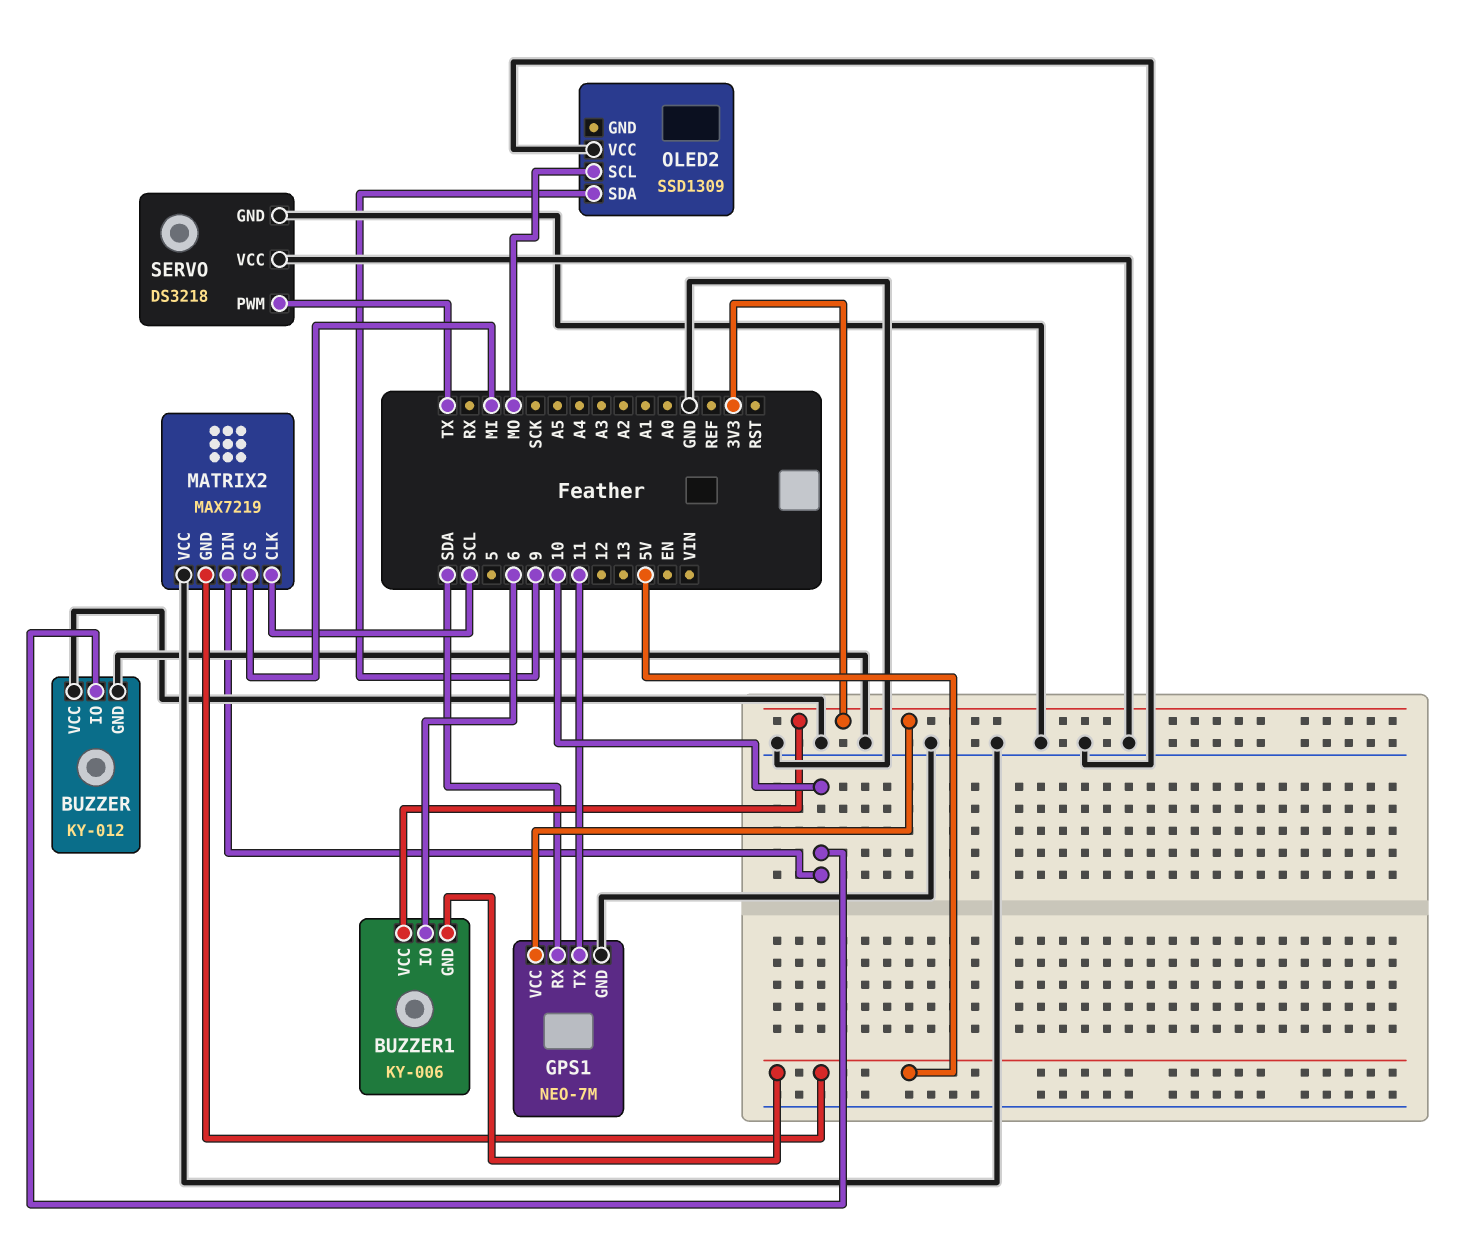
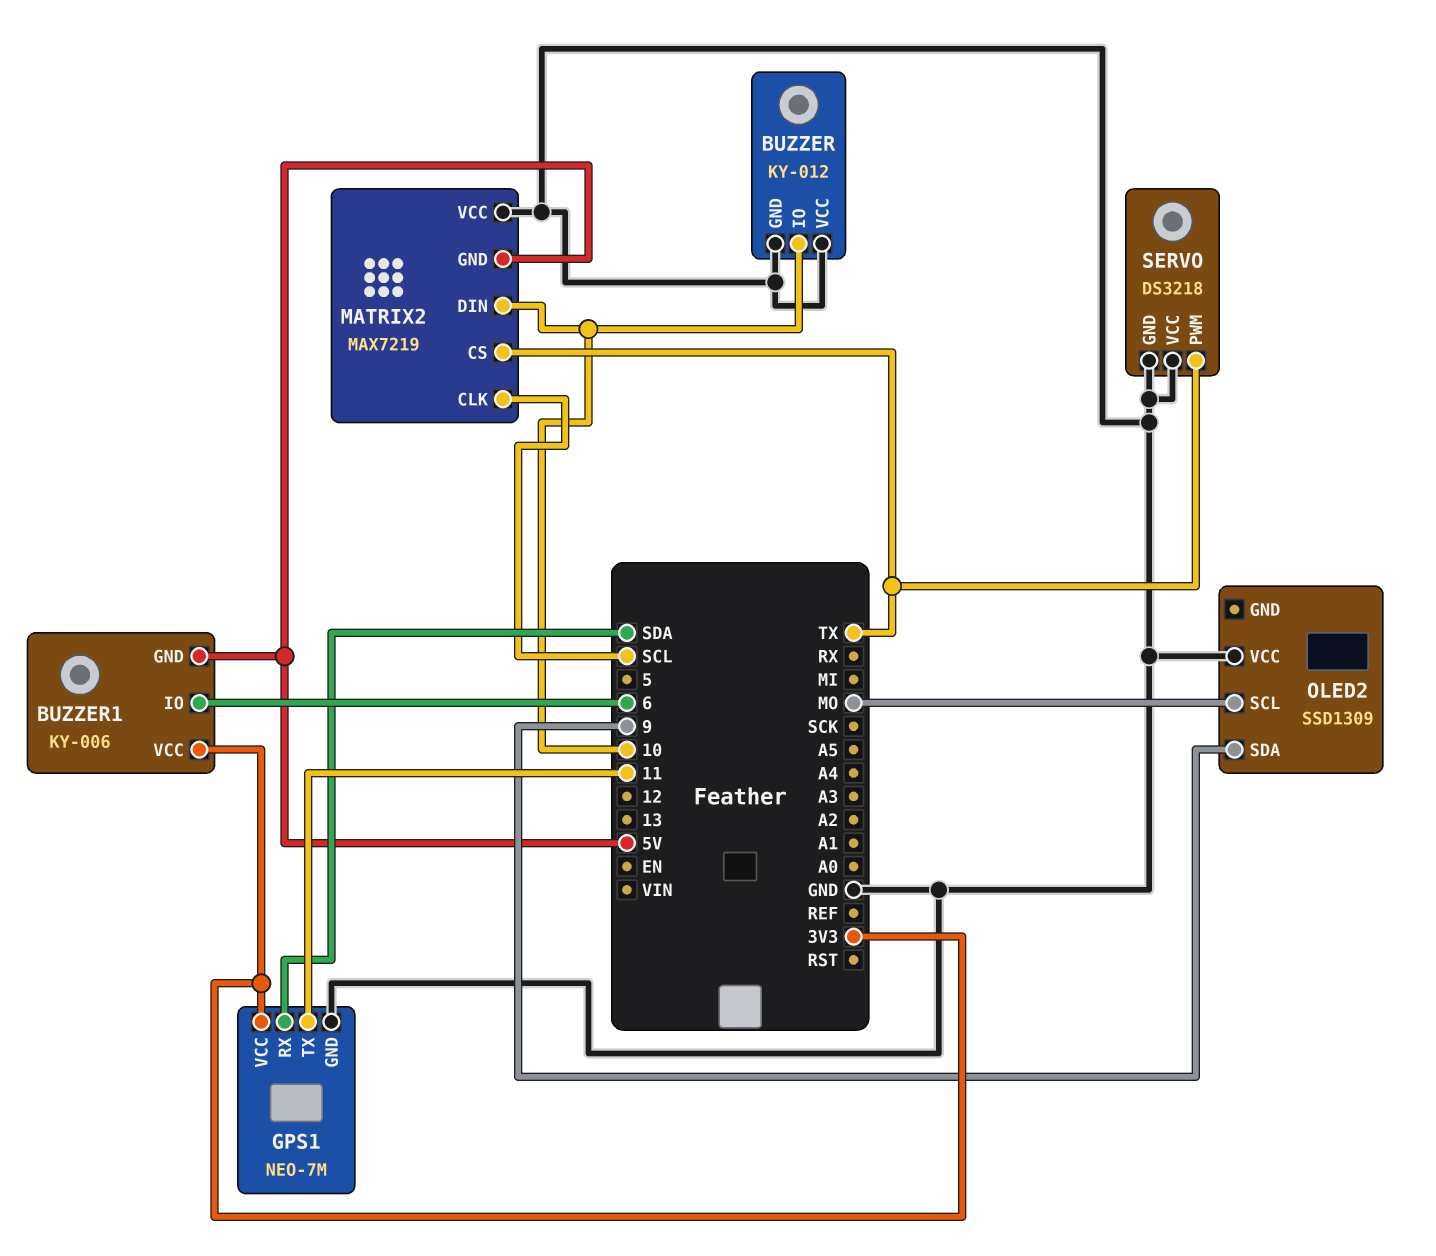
MATRIX2 pin CS: MI -> TX

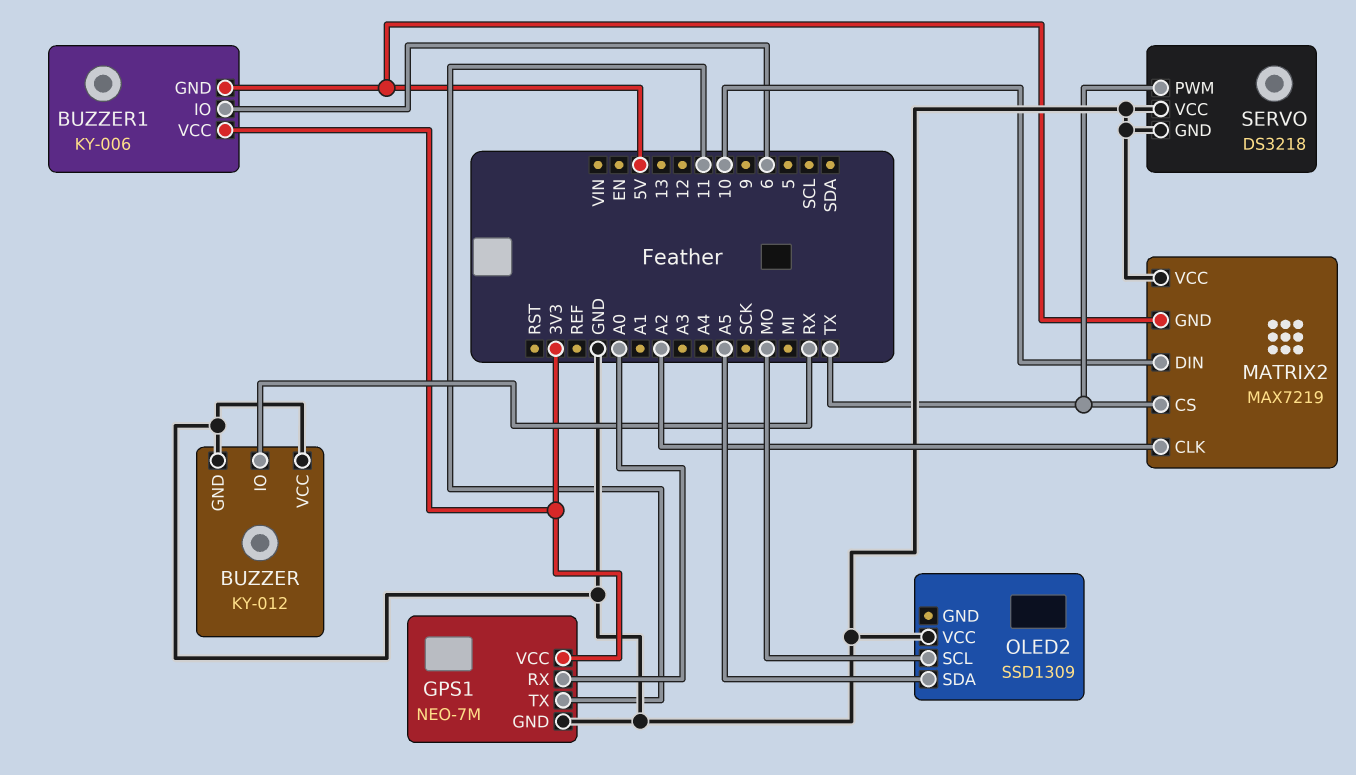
BUZZER pin IO: 10 -> RX
GPS1 pin RX: SDA -> A0
MATRIX2 pin CLK: SCL -> A2
OLED2 pin SDA: 9 -> A5

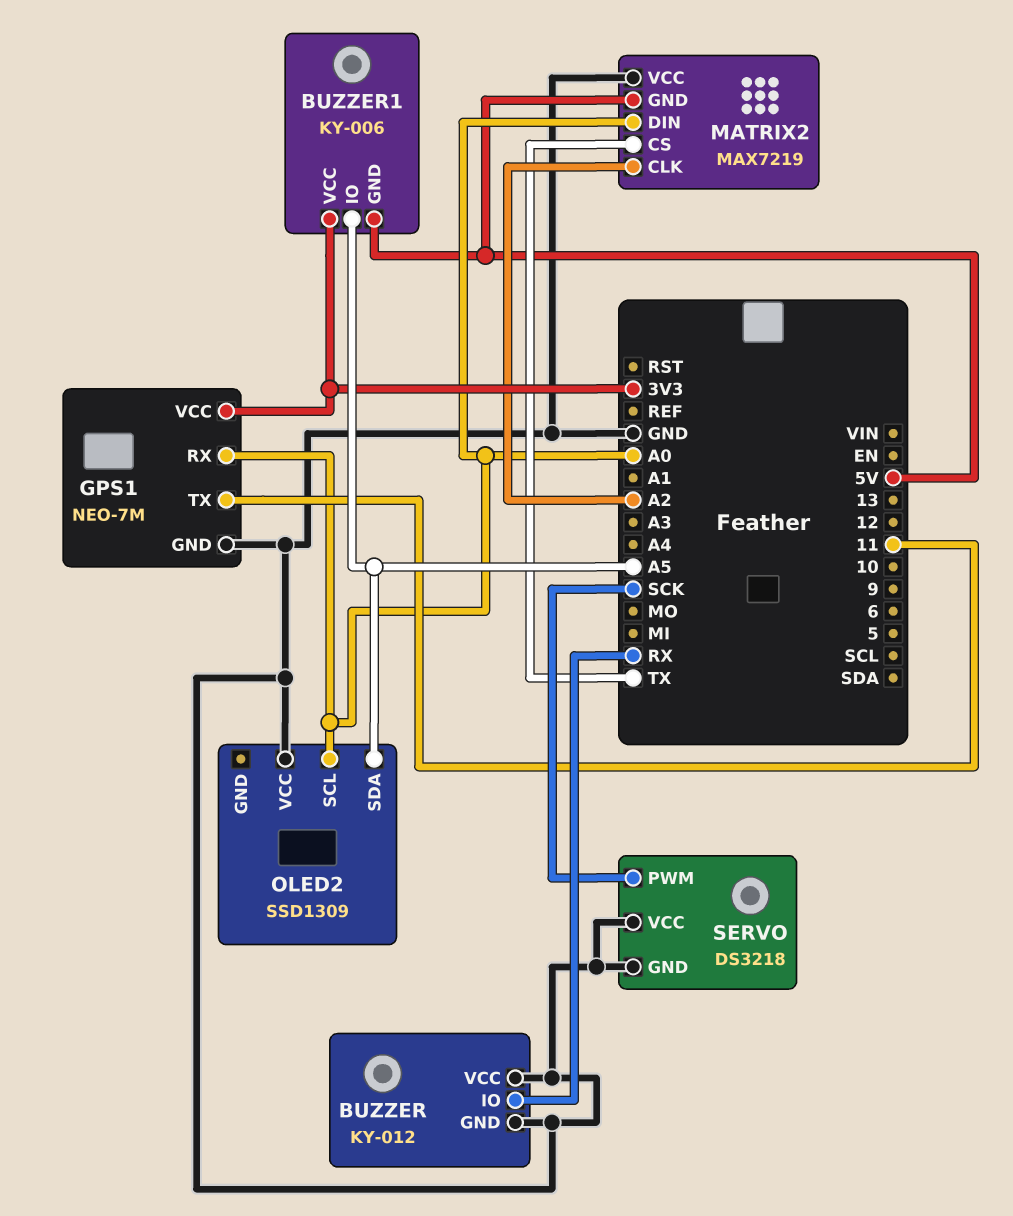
BUZZER1 pin IO: 6 -> A5
MATRIX2 pin DIN: 10 -> A0
OLED2 pin SCL: MO -> A0
SERVO pin PWM: TX -> SCK

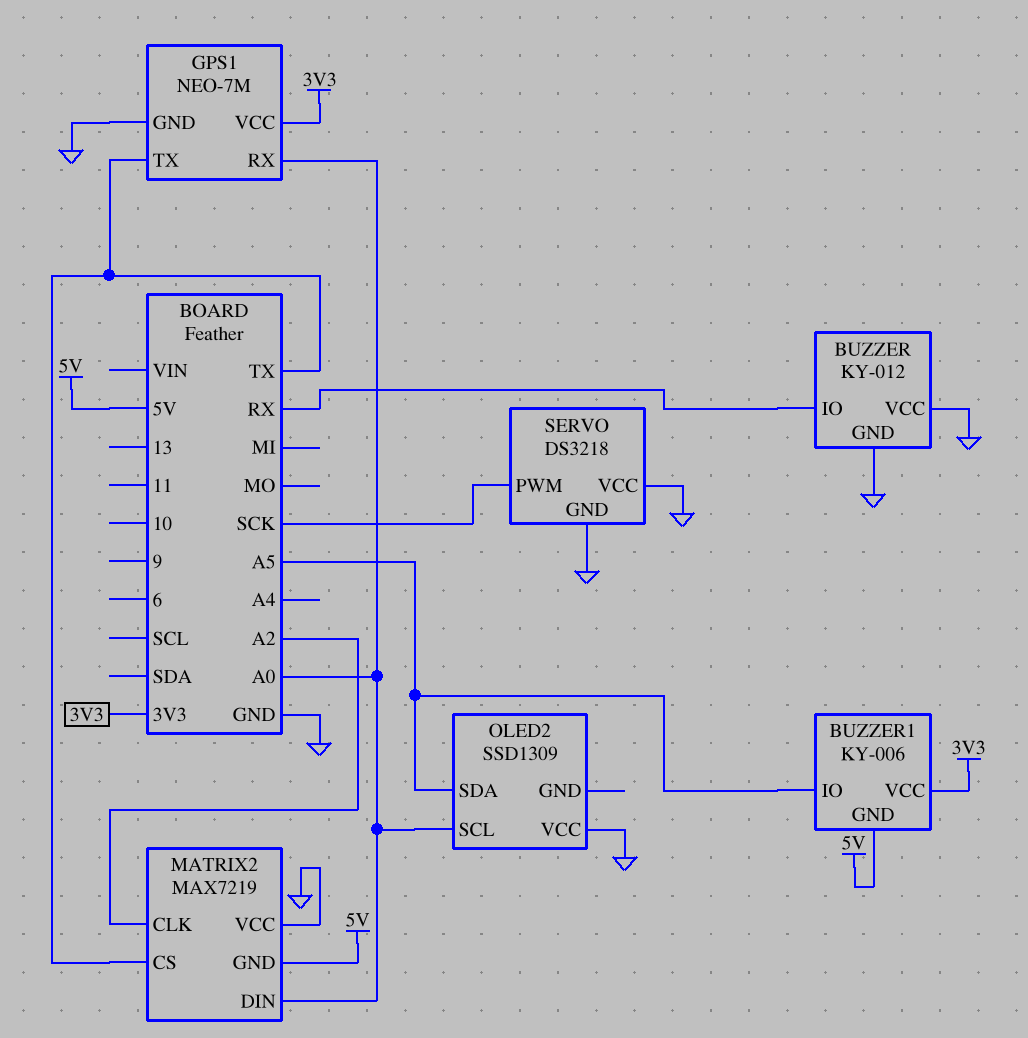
GPS1 pin TX: 11 -> TX

